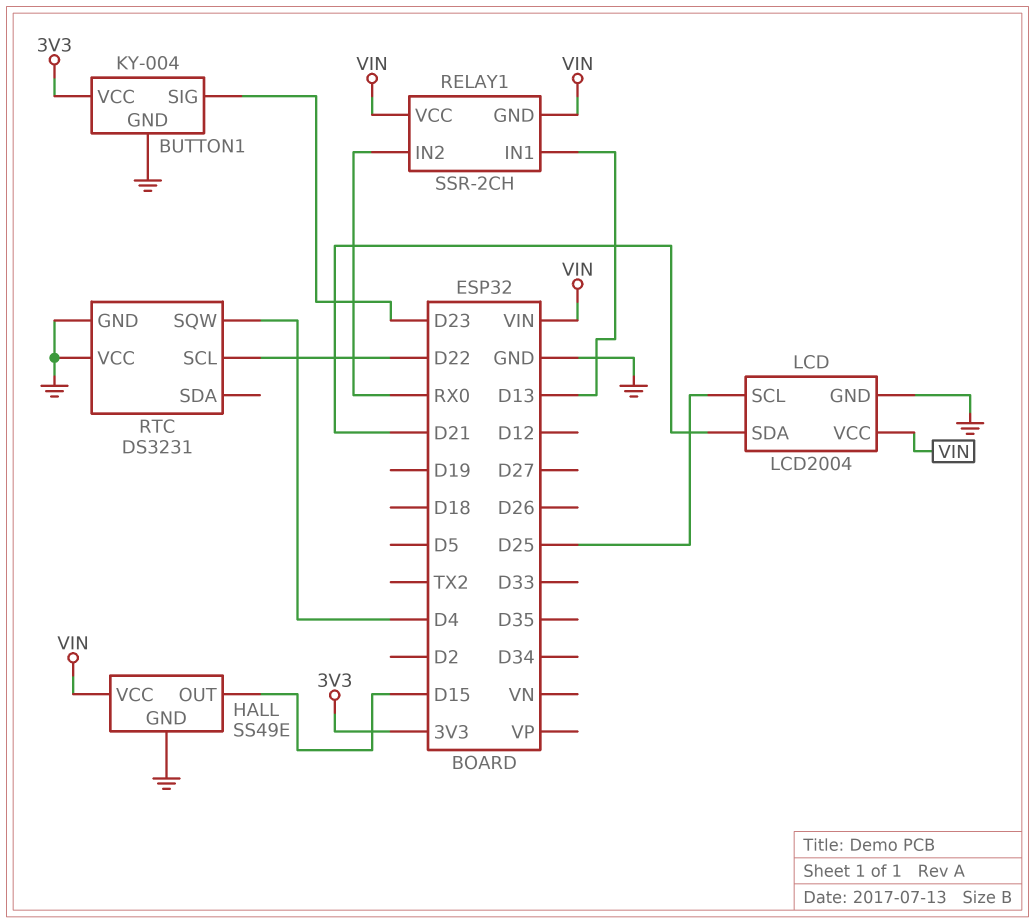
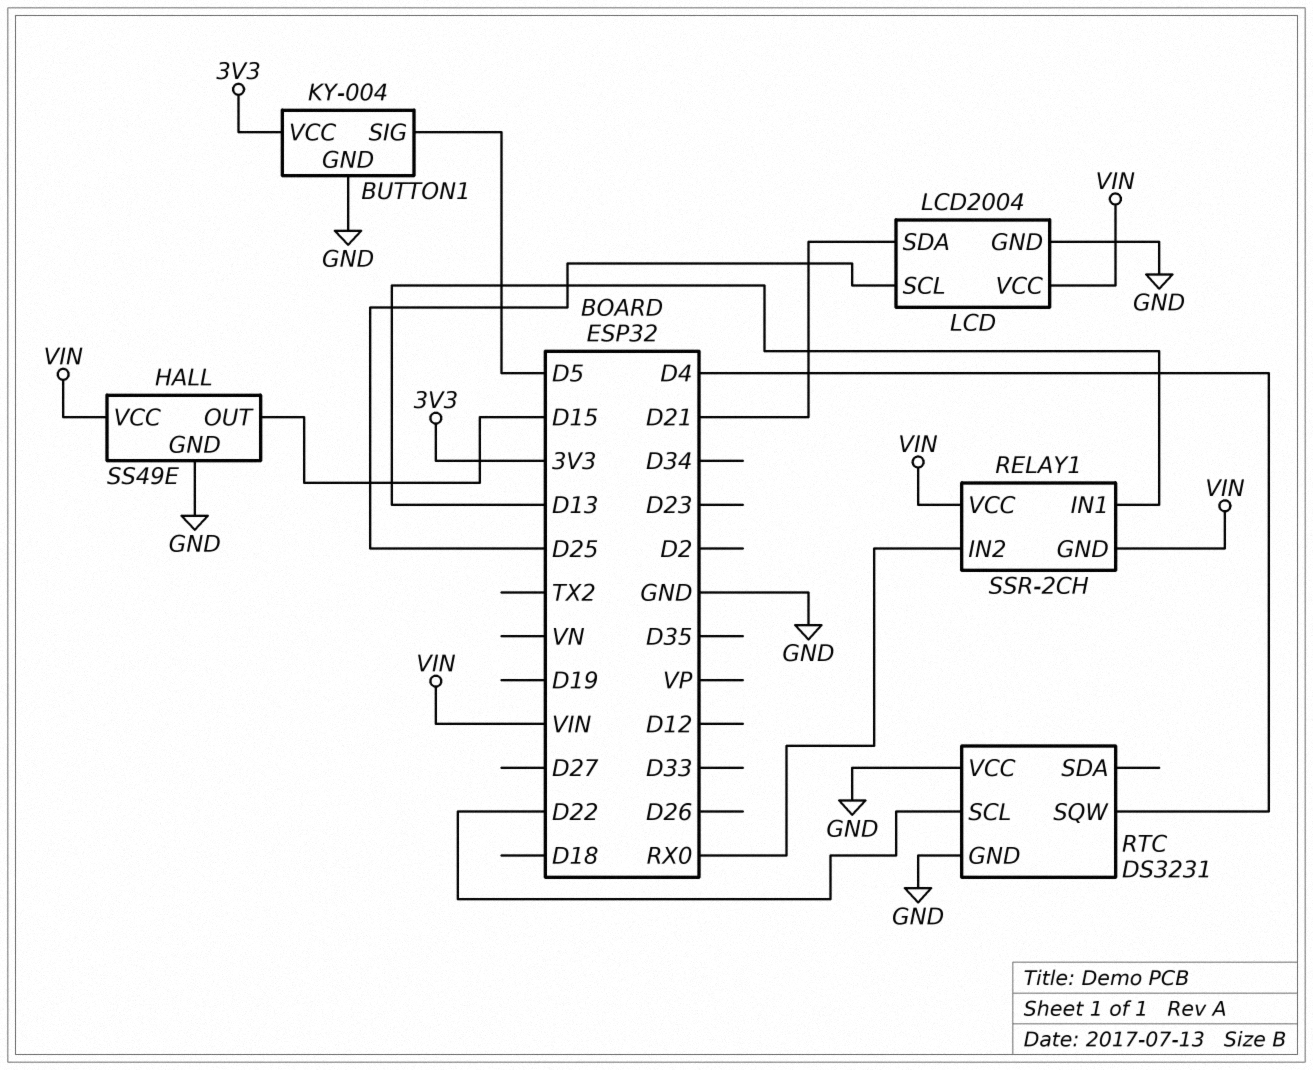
BUTTON1 pin SIG: D23 -> D5

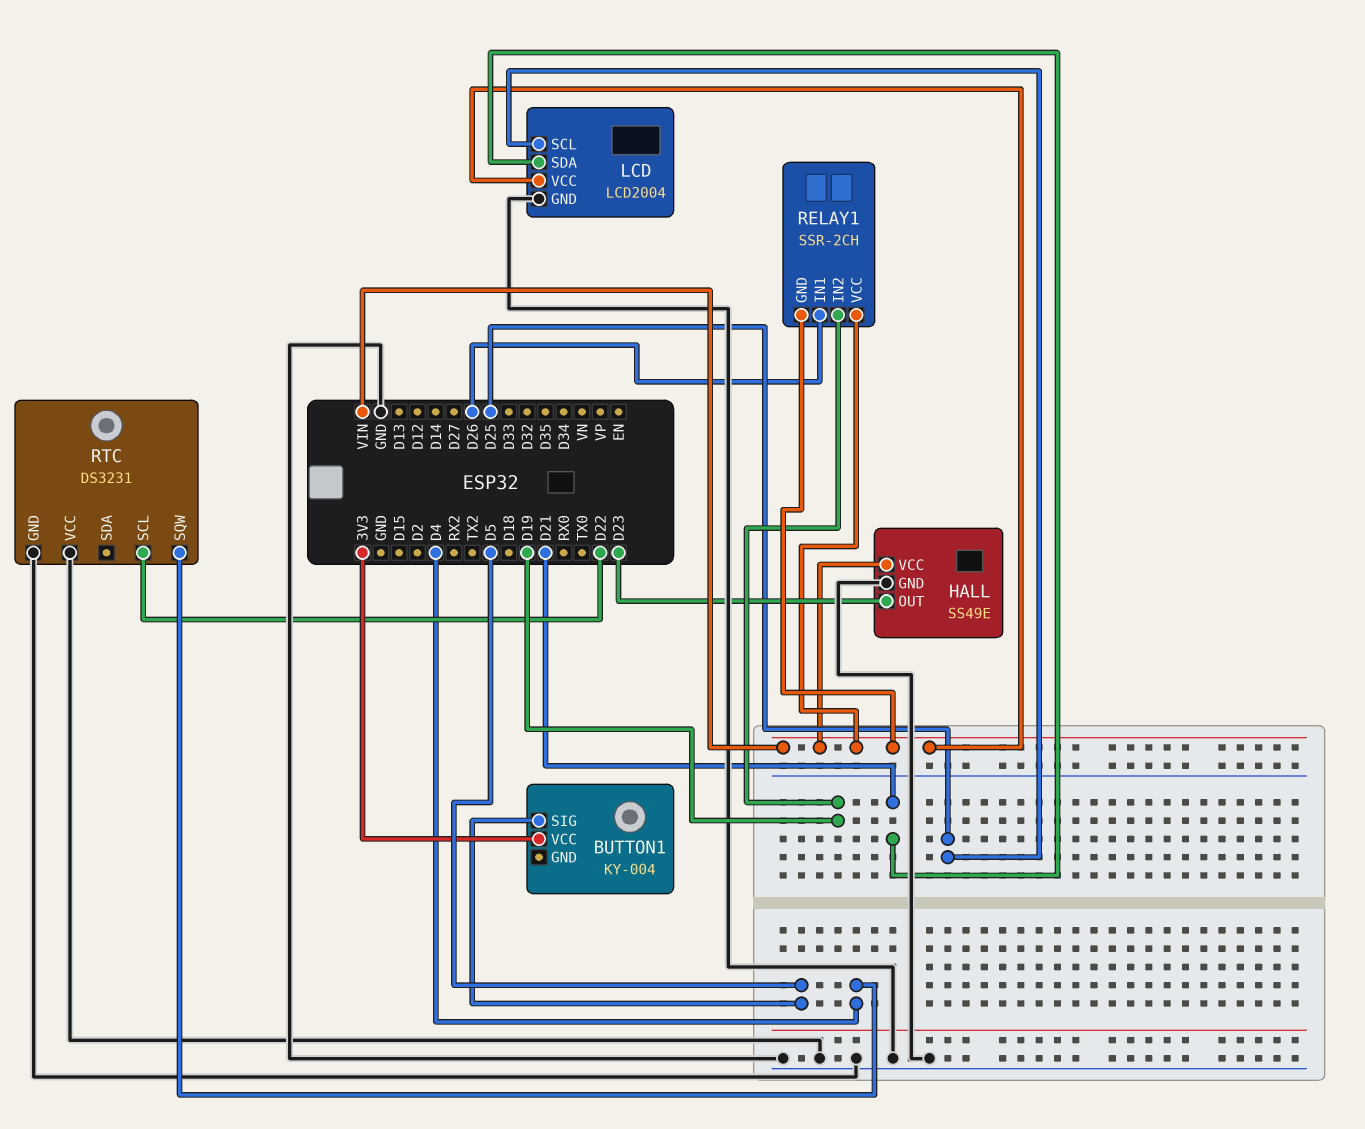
BUTTON1 pin GND: GND -> none
HALL pin OUT: D15 -> D23
RELAY1 pin IN1: D13 -> D26
RELAY1 pin IN2: RX0 -> D19

